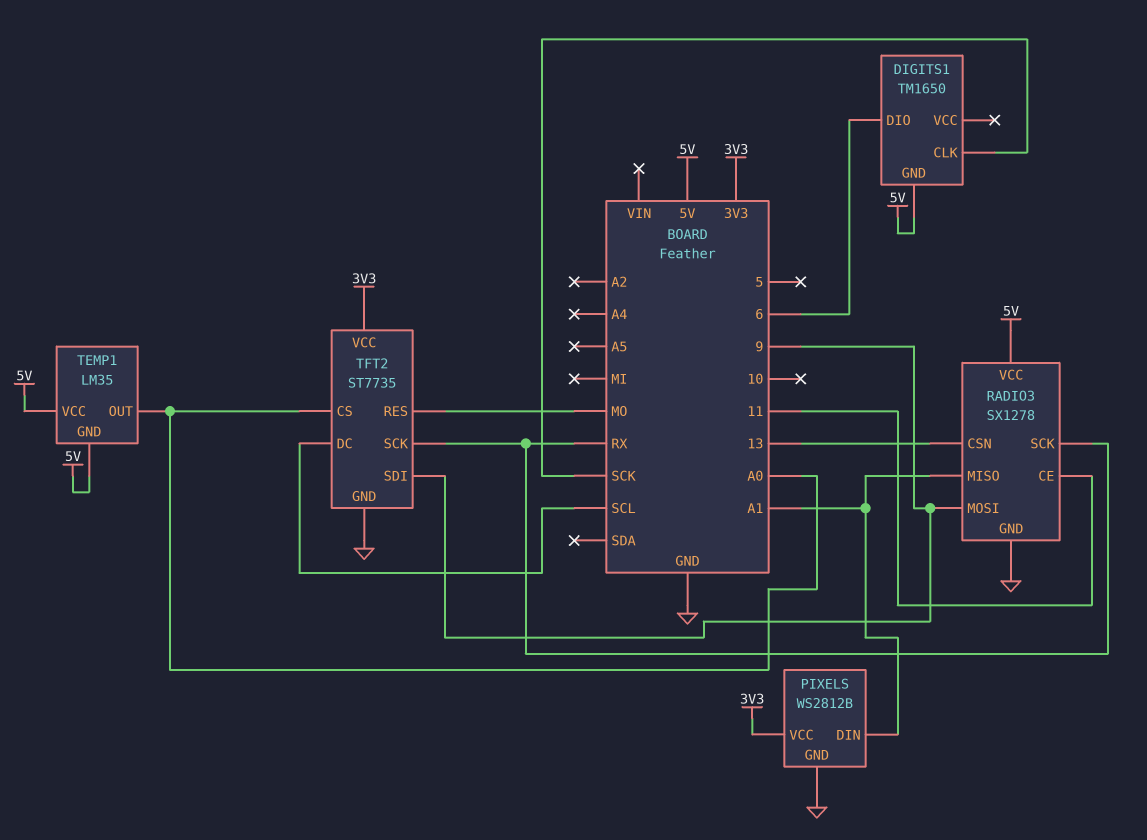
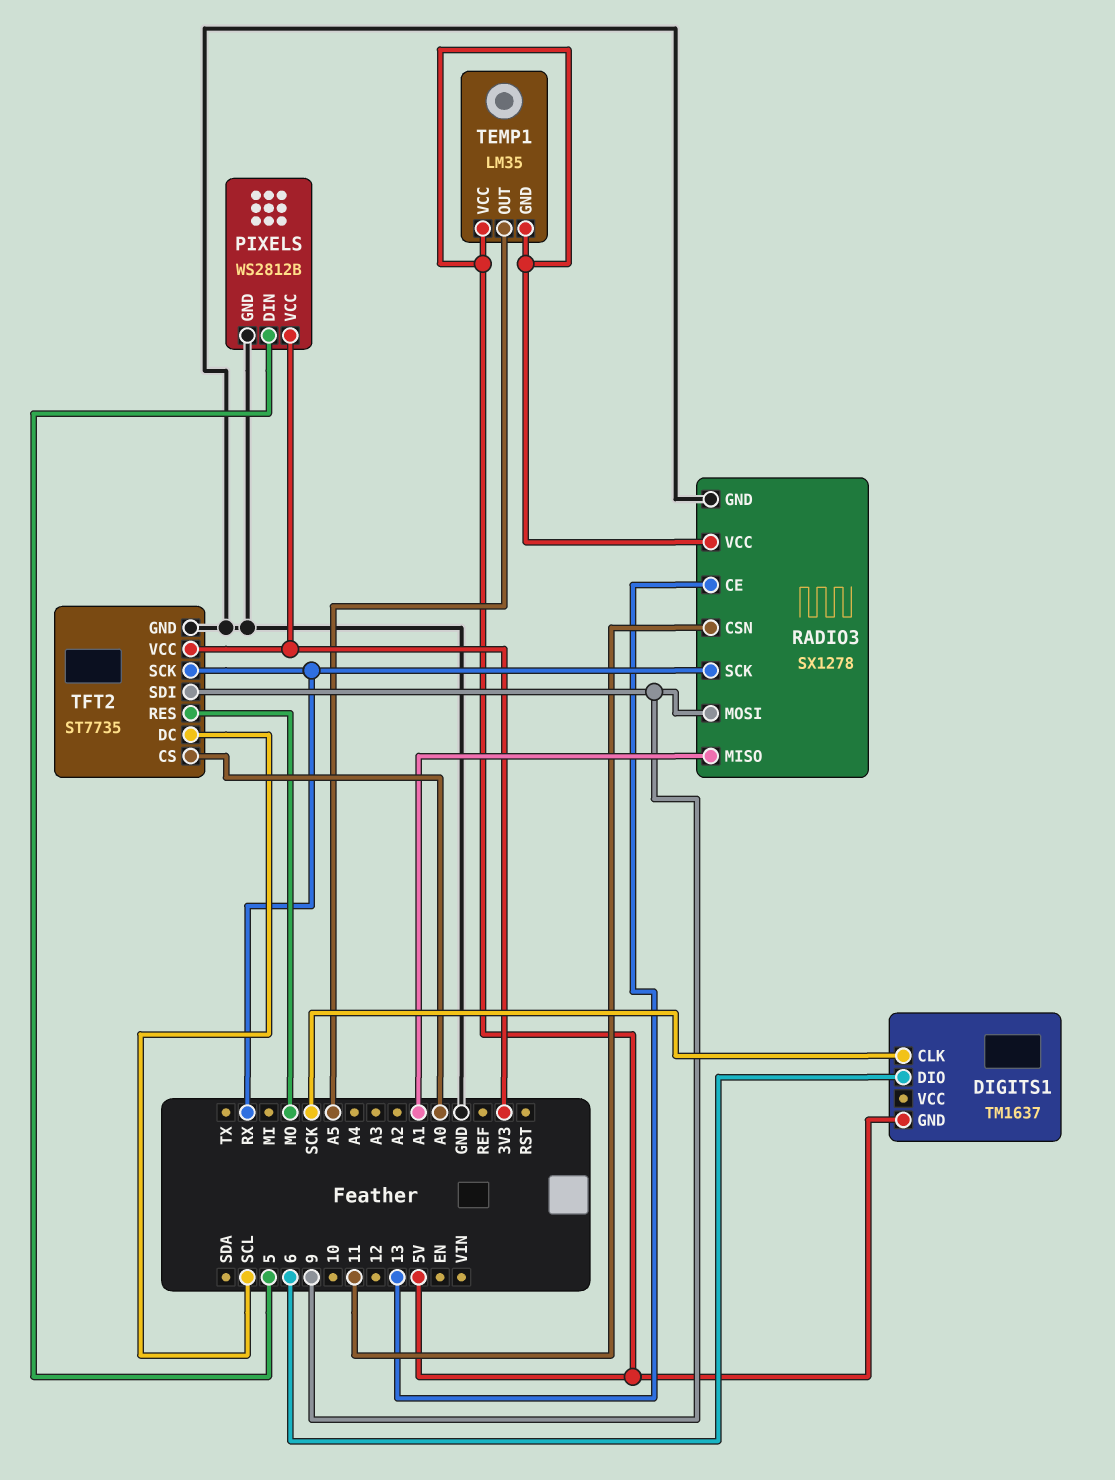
DIGITS1: TM1650 -> TM1637
PIXELS pin DIN: A1 -> 5
RADIO3 pin CE: 11 -> 13
RADIO3 pin CSN: 13 -> 11
TEMP1 pin OUT: A0 -> A5

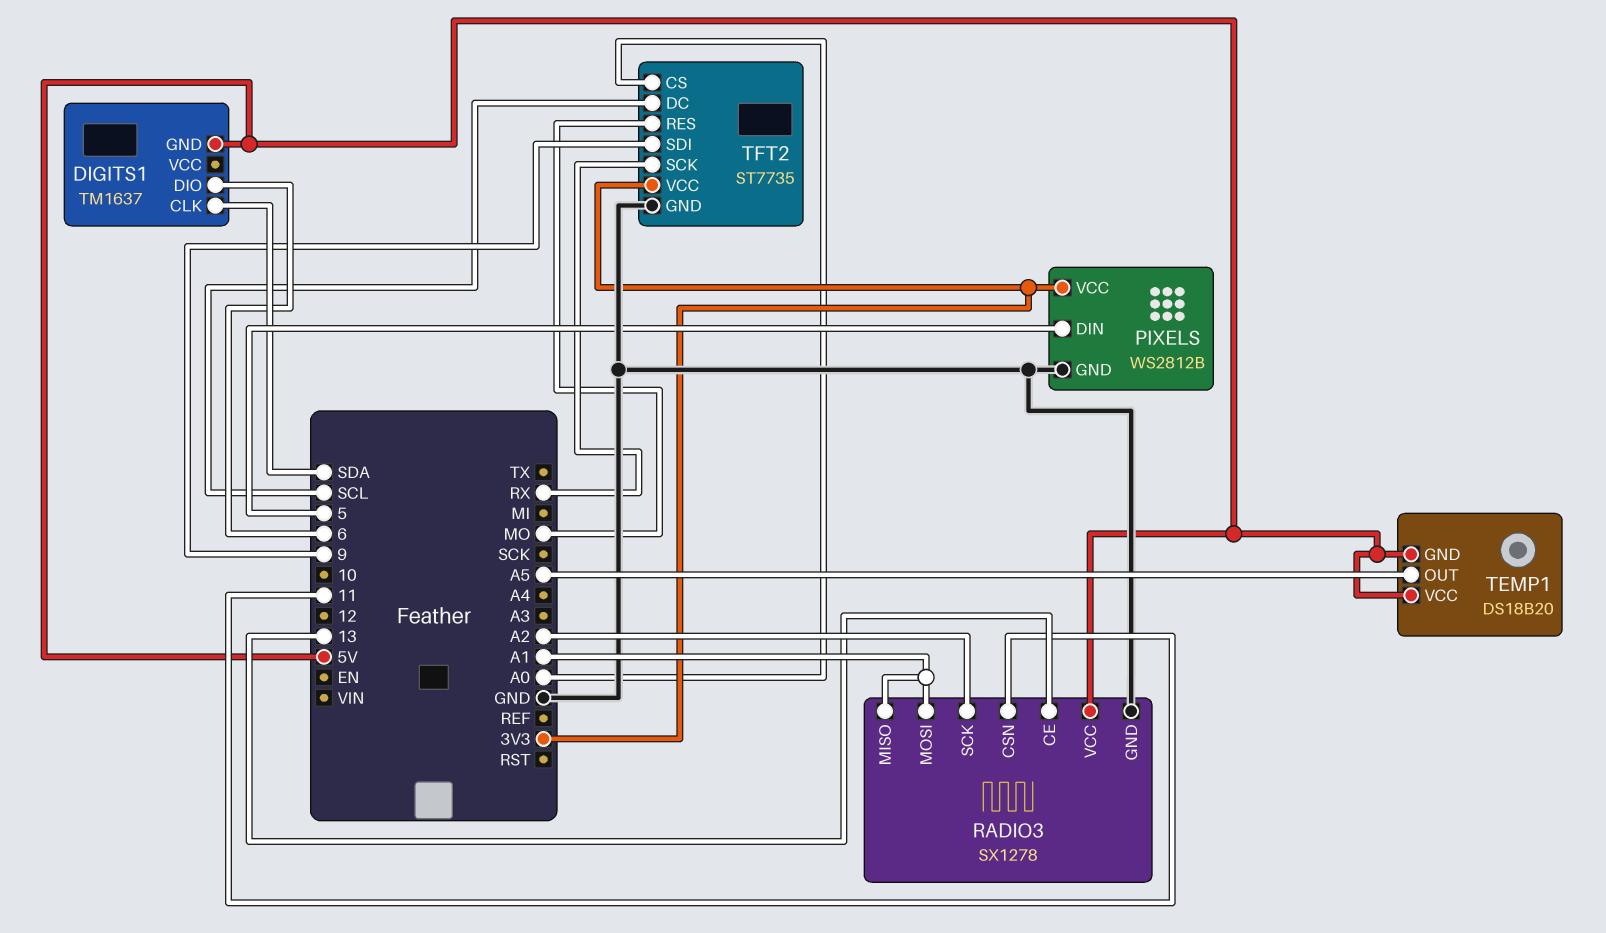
DIGITS1 pin CLK: SCK -> SDA
RADIO3 pin MOSI: 9 -> A1
RADIO3 pin SCK: RX -> A2
TEMP1: LM35 -> DS18B20

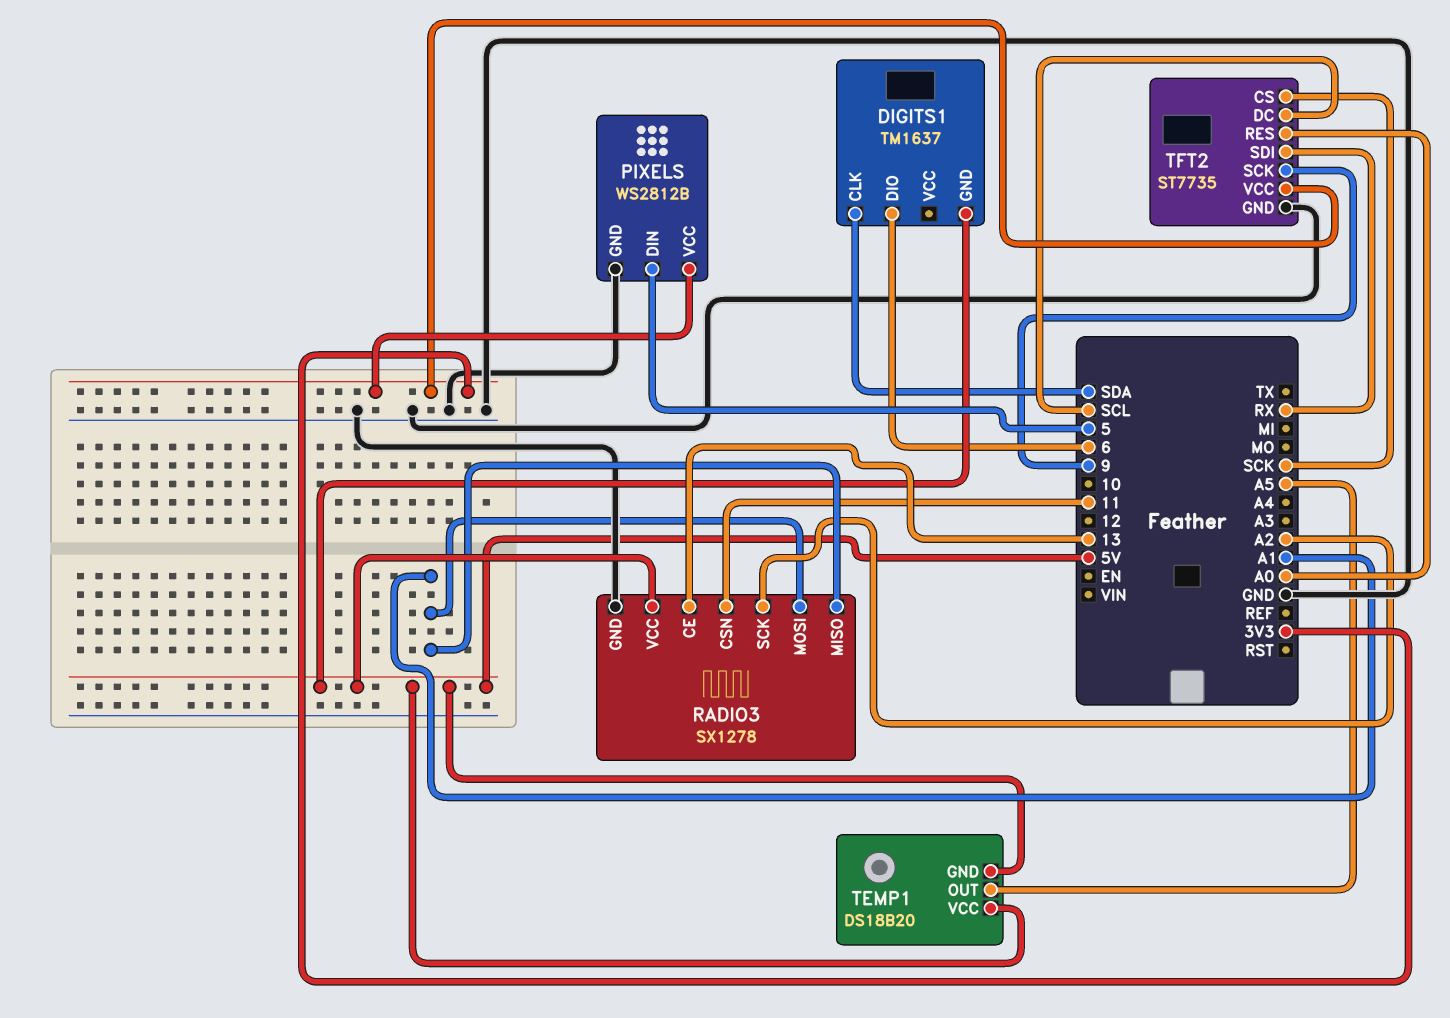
TFT2 pin CS: A0 -> SCK
TFT2 pin RES: MO -> A0
TFT2 pin SCK: RX -> 9
TFT2 pin SDI: 9 -> RX

